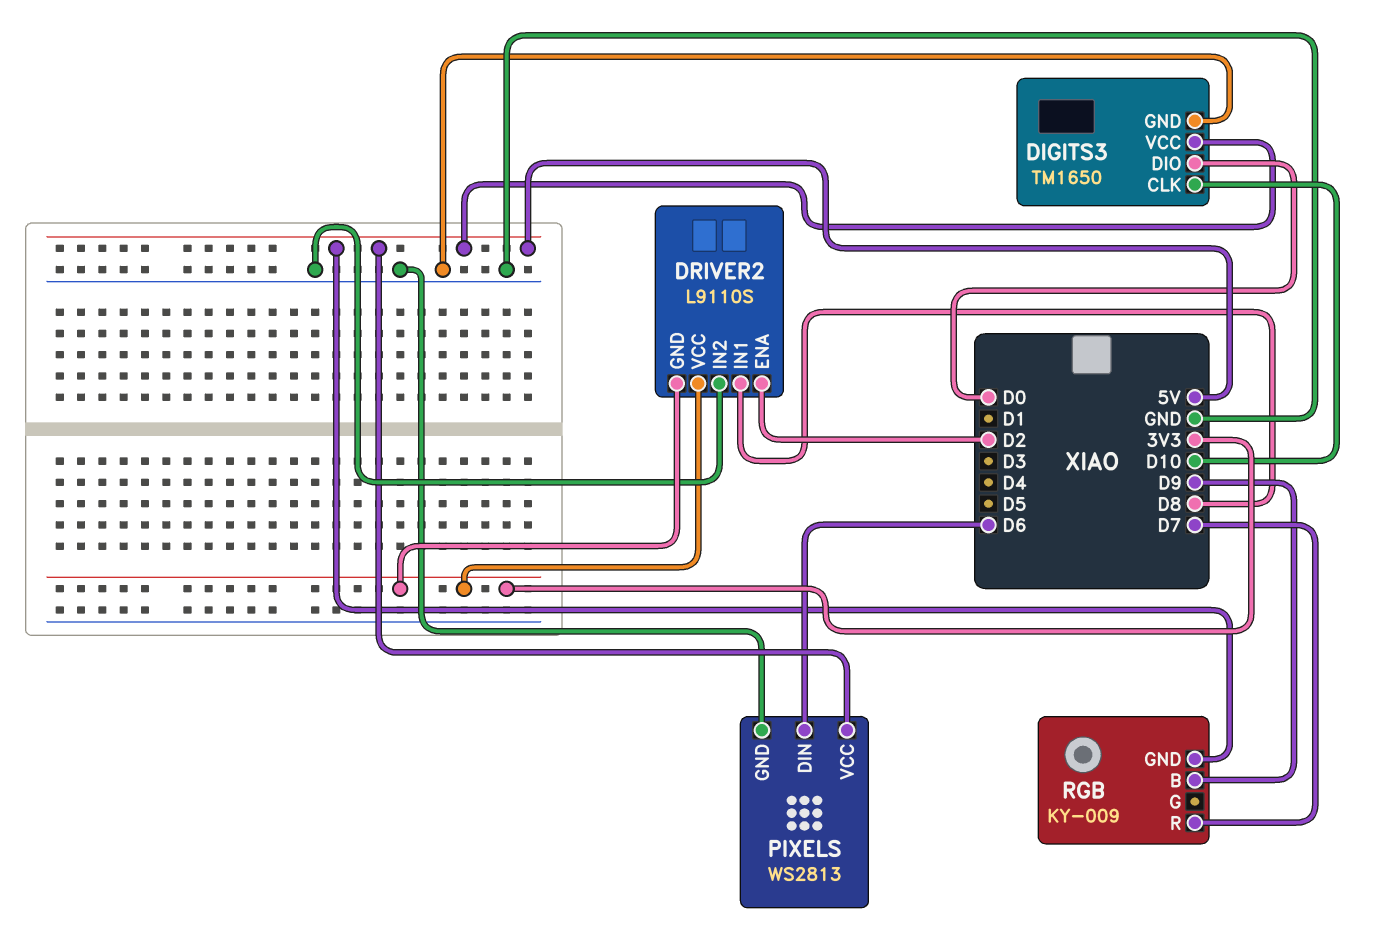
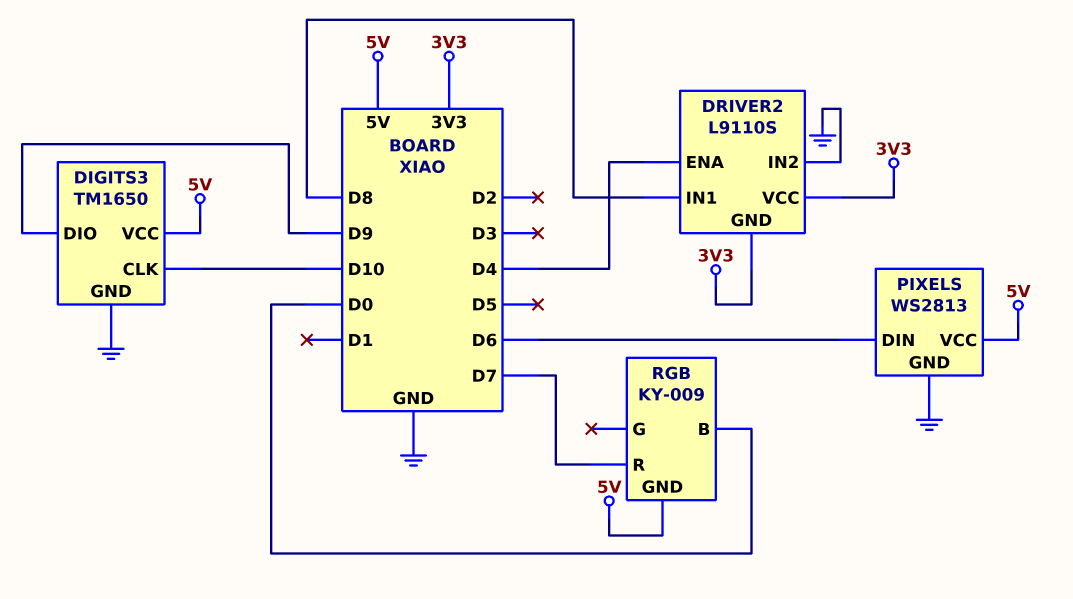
DIGITS3 pin DIO: D0 -> D9
DRIVER2 pin ENA: D2 -> D4
RGB pin B: D9 -> D0

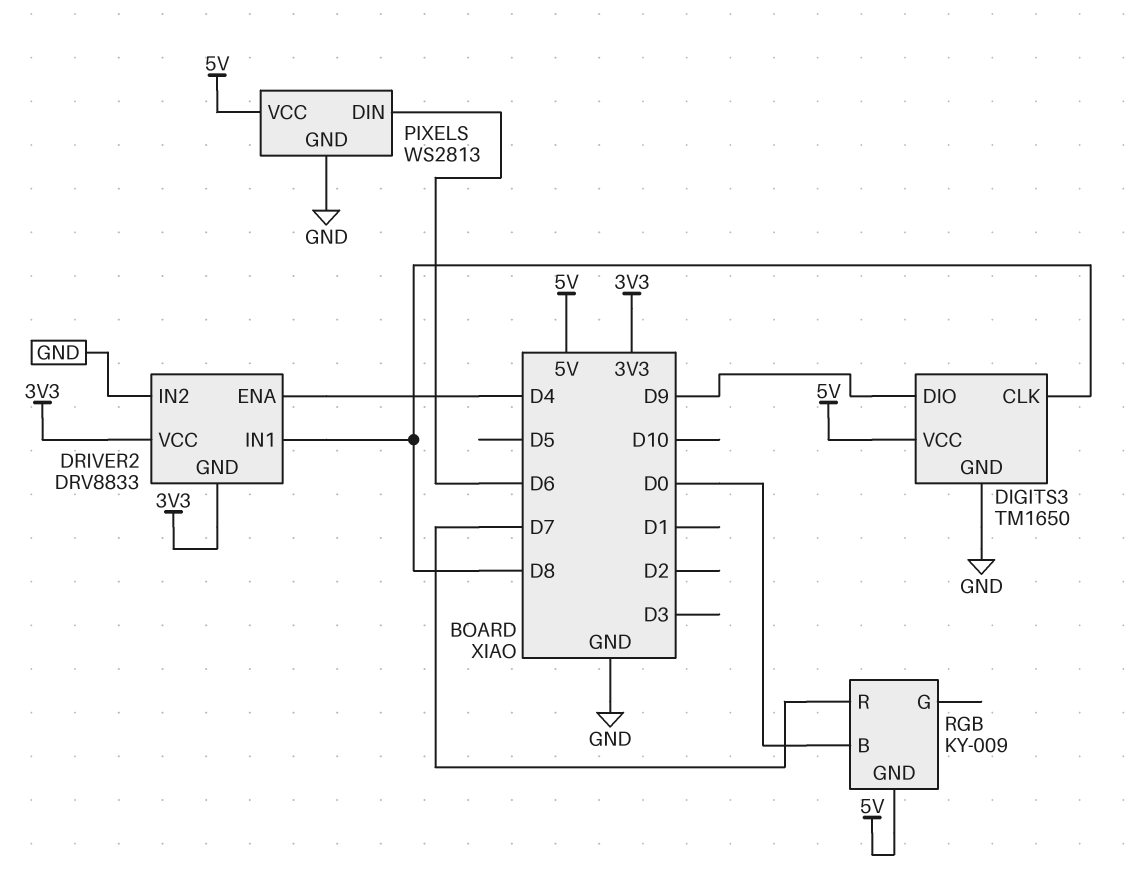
DIGITS3 pin CLK: D10 -> D8
DRIVER2: L9110S -> DRV8833

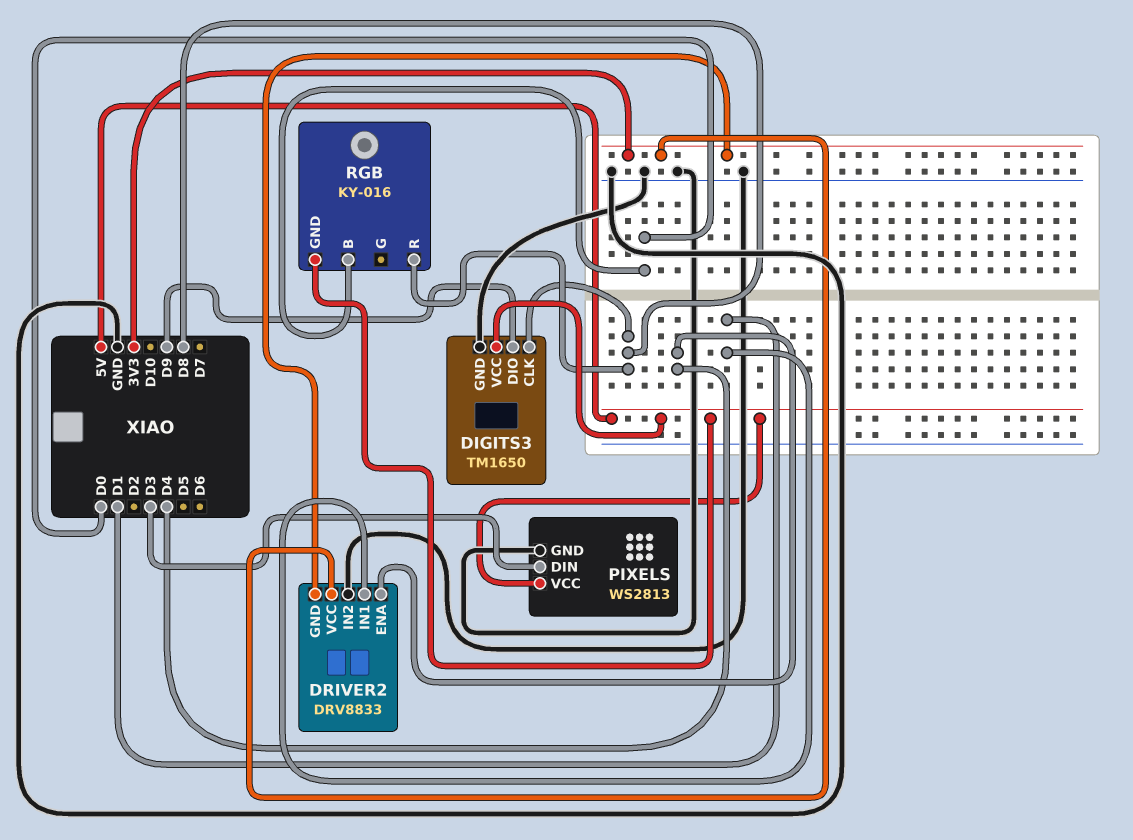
DRIVER2 pin IN1: D8 -> D1
PIXELS pin DIN: D6 -> D3
RGB: KY-009 -> KY-016
RGB pin R: D7 -> D8

